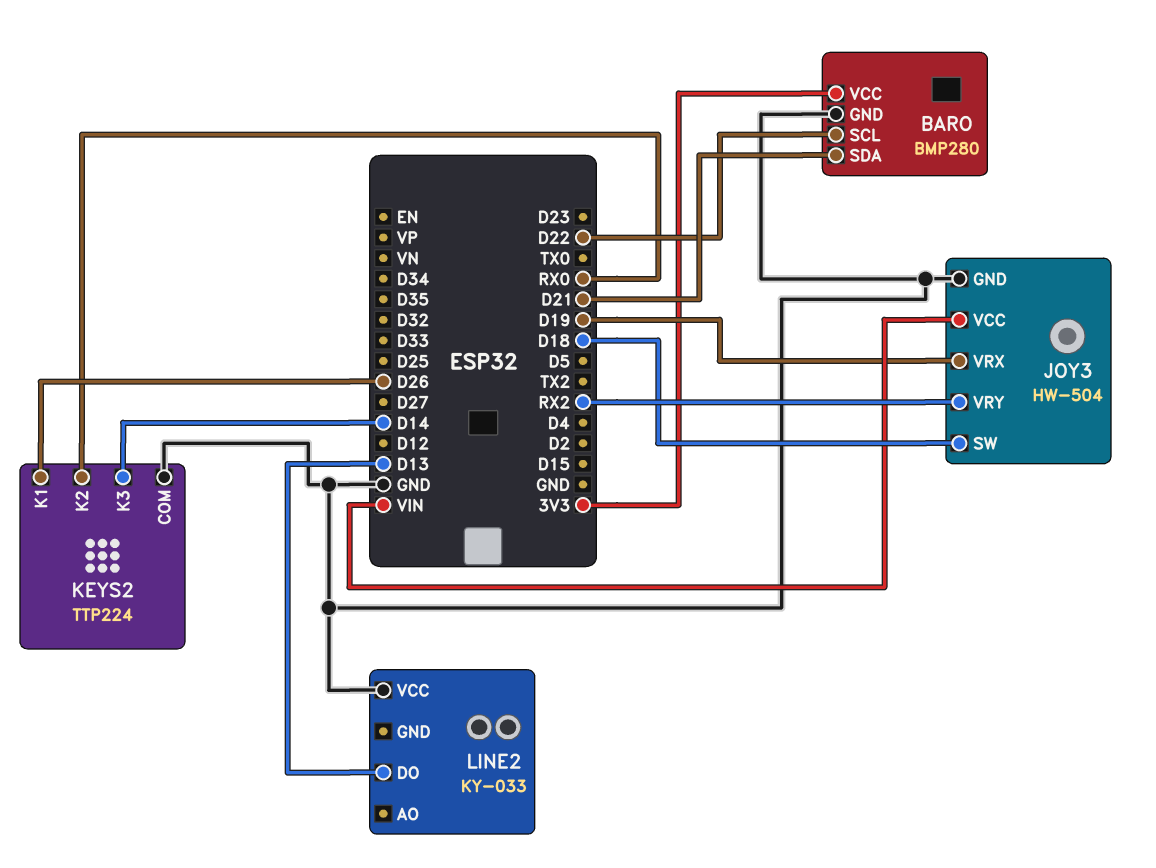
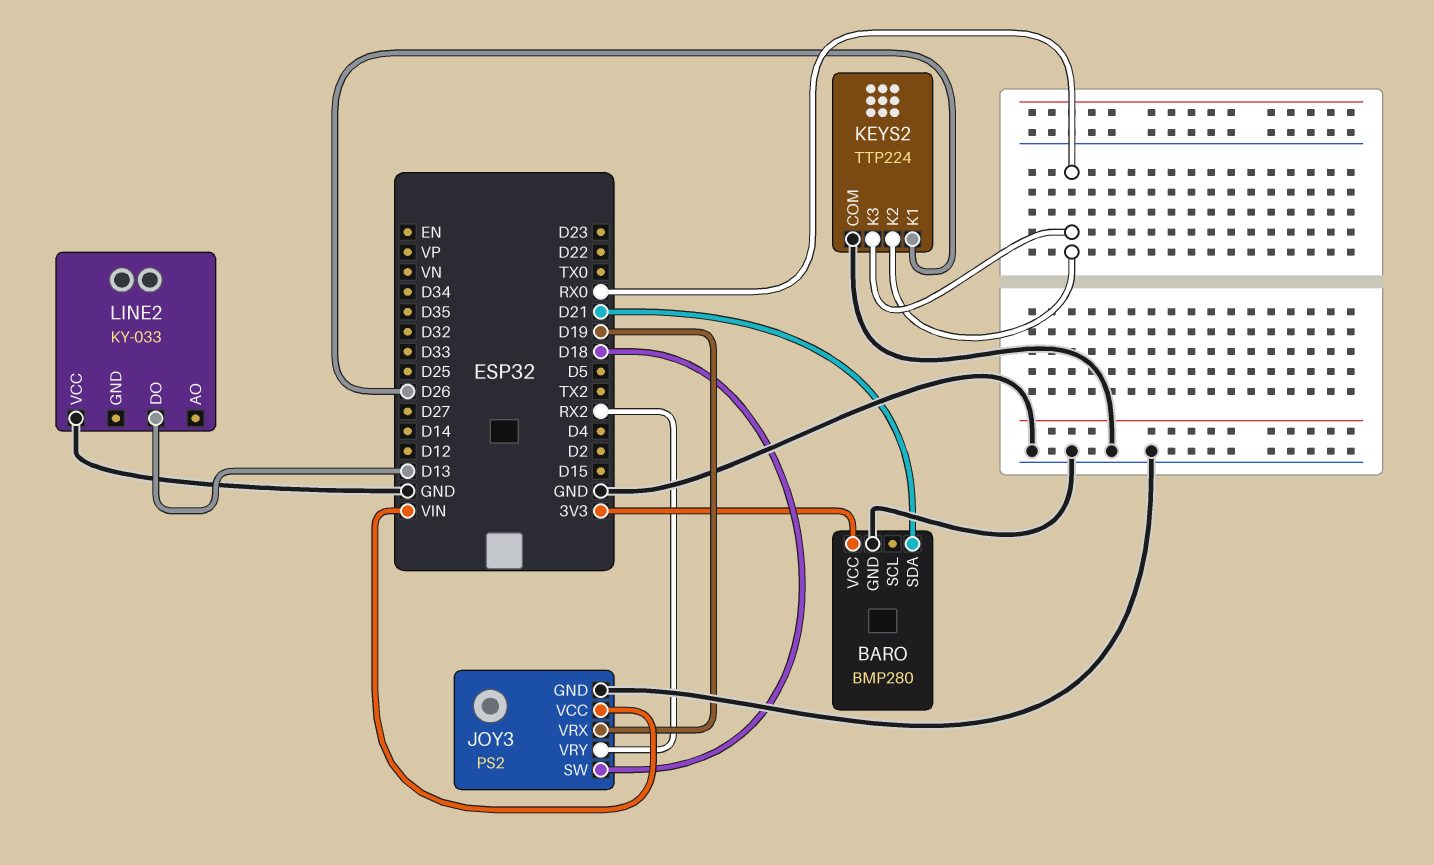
BARO pin SCL: D22 -> none
JOY3: HW-504 -> PS2
KEYS2 pin K3: D14 -> RX0

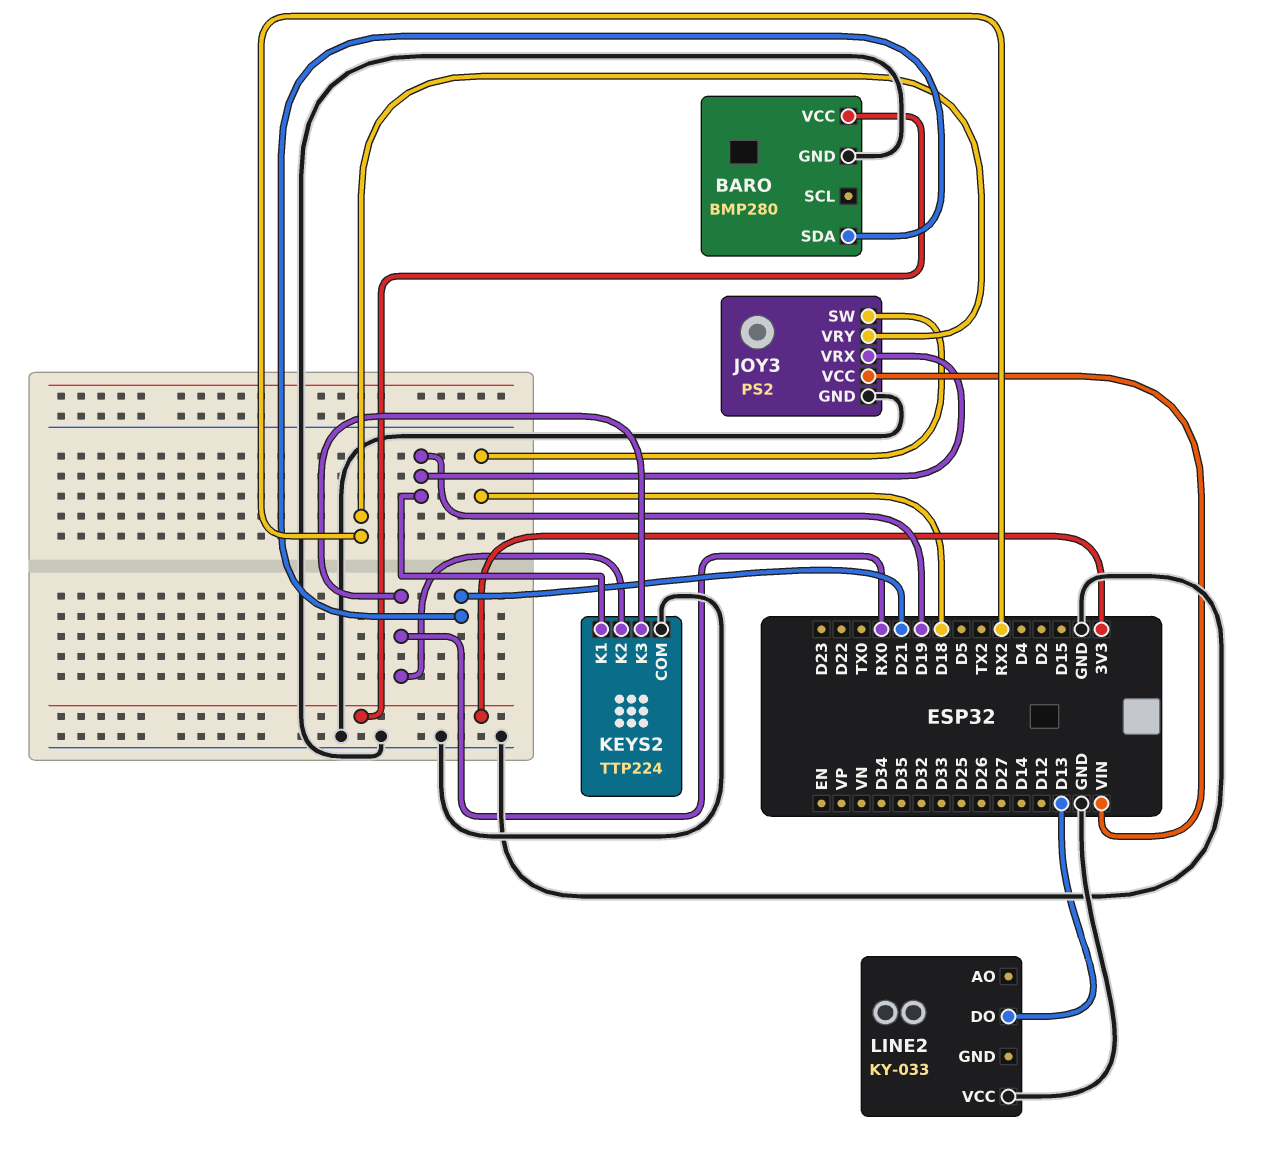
KEYS2 pin K1: D26 -> D19

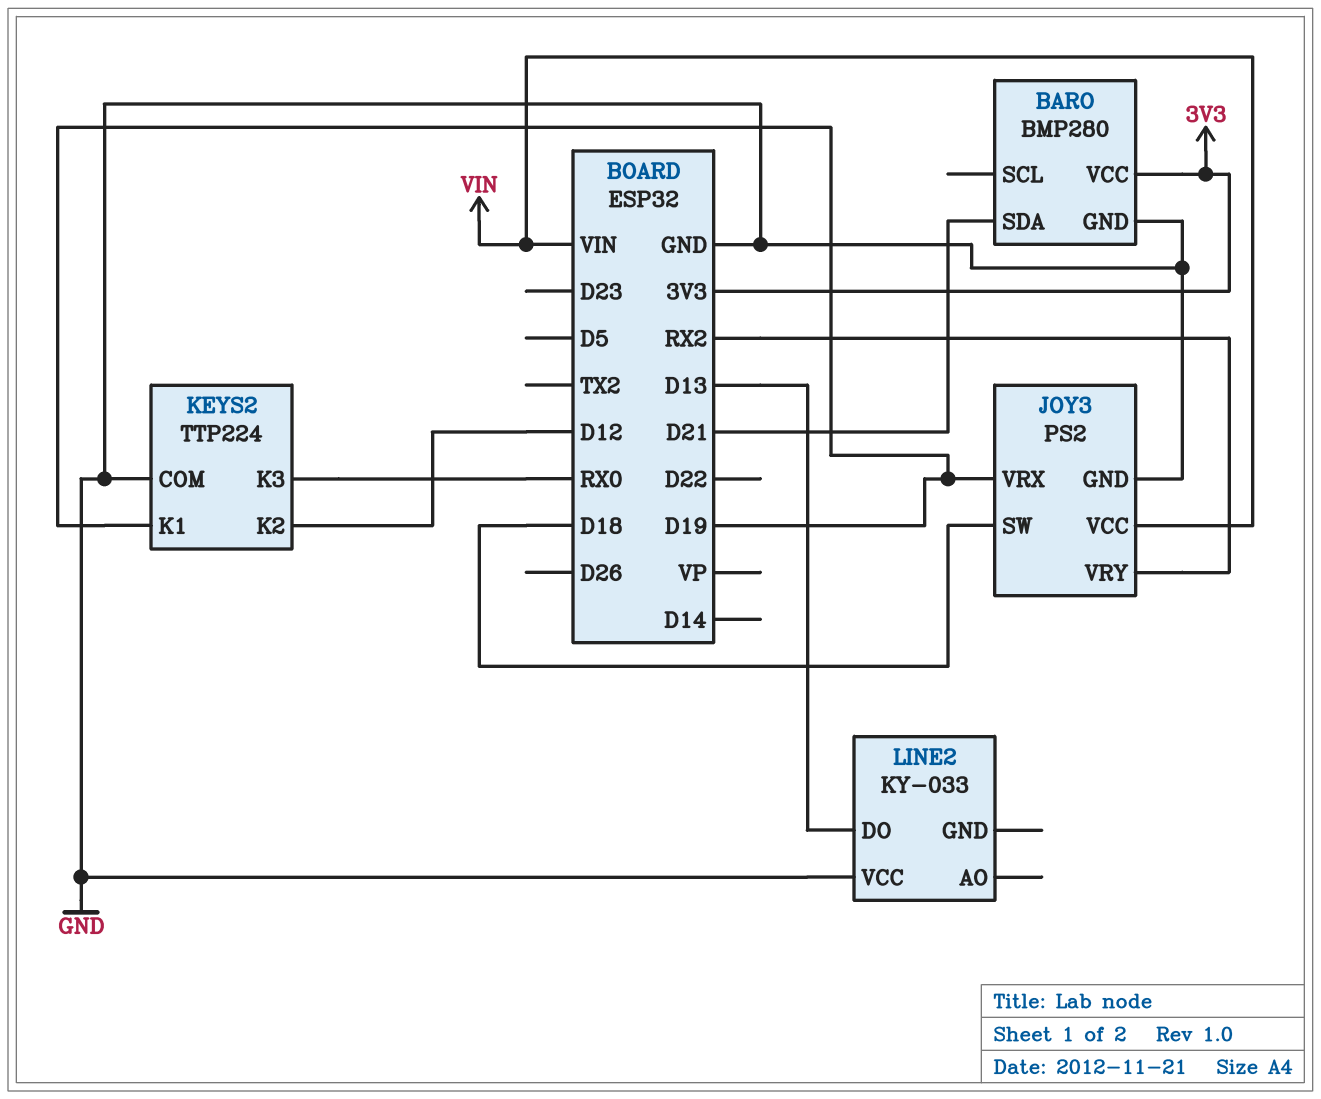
KEYS2 pin K2: RX0 -> D12

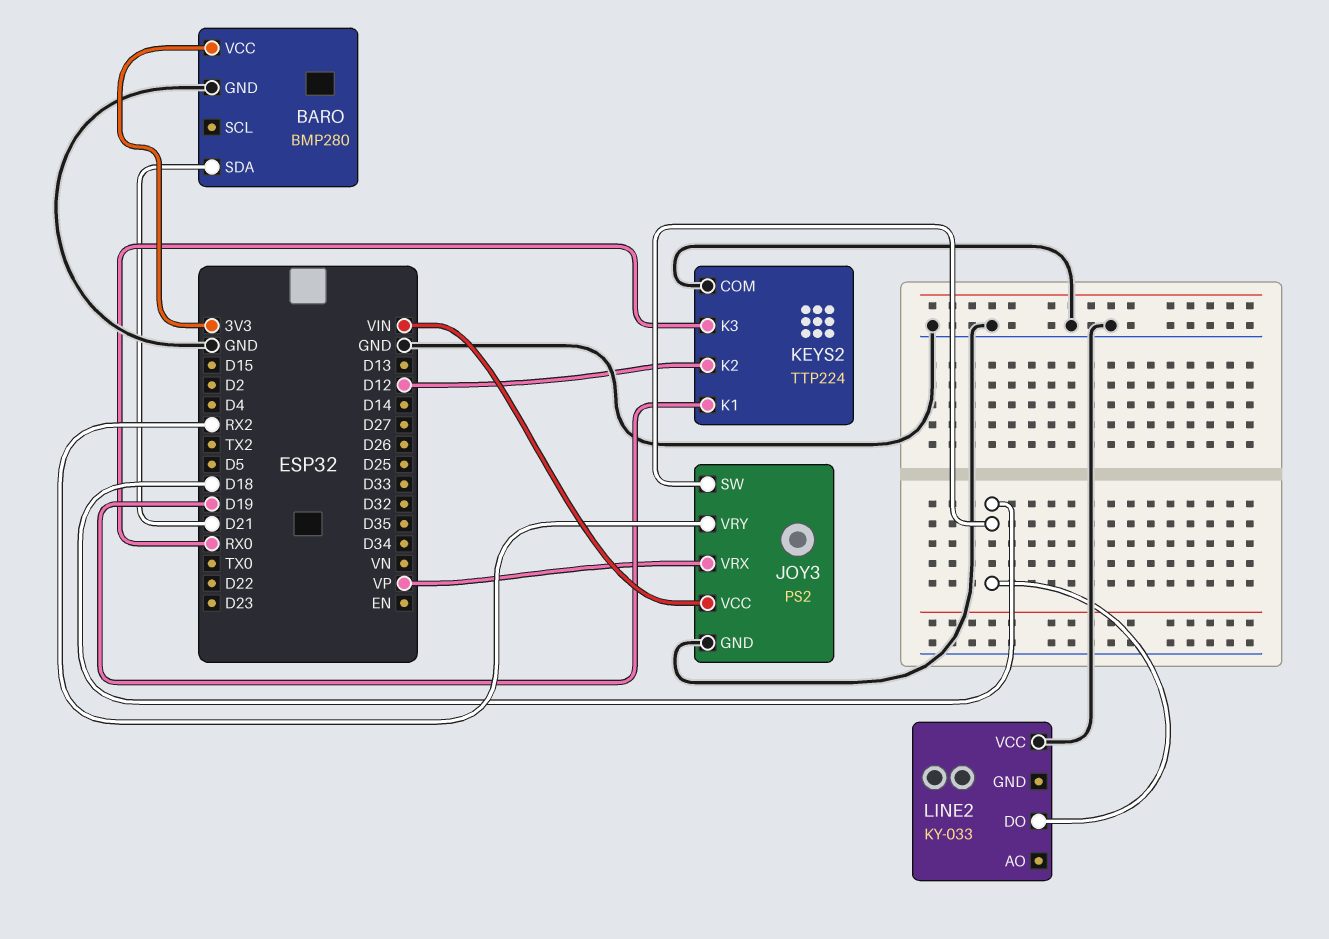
JOY3 pin VRX: D19 -> VP
LINE2 pin DO: D13 -> D18

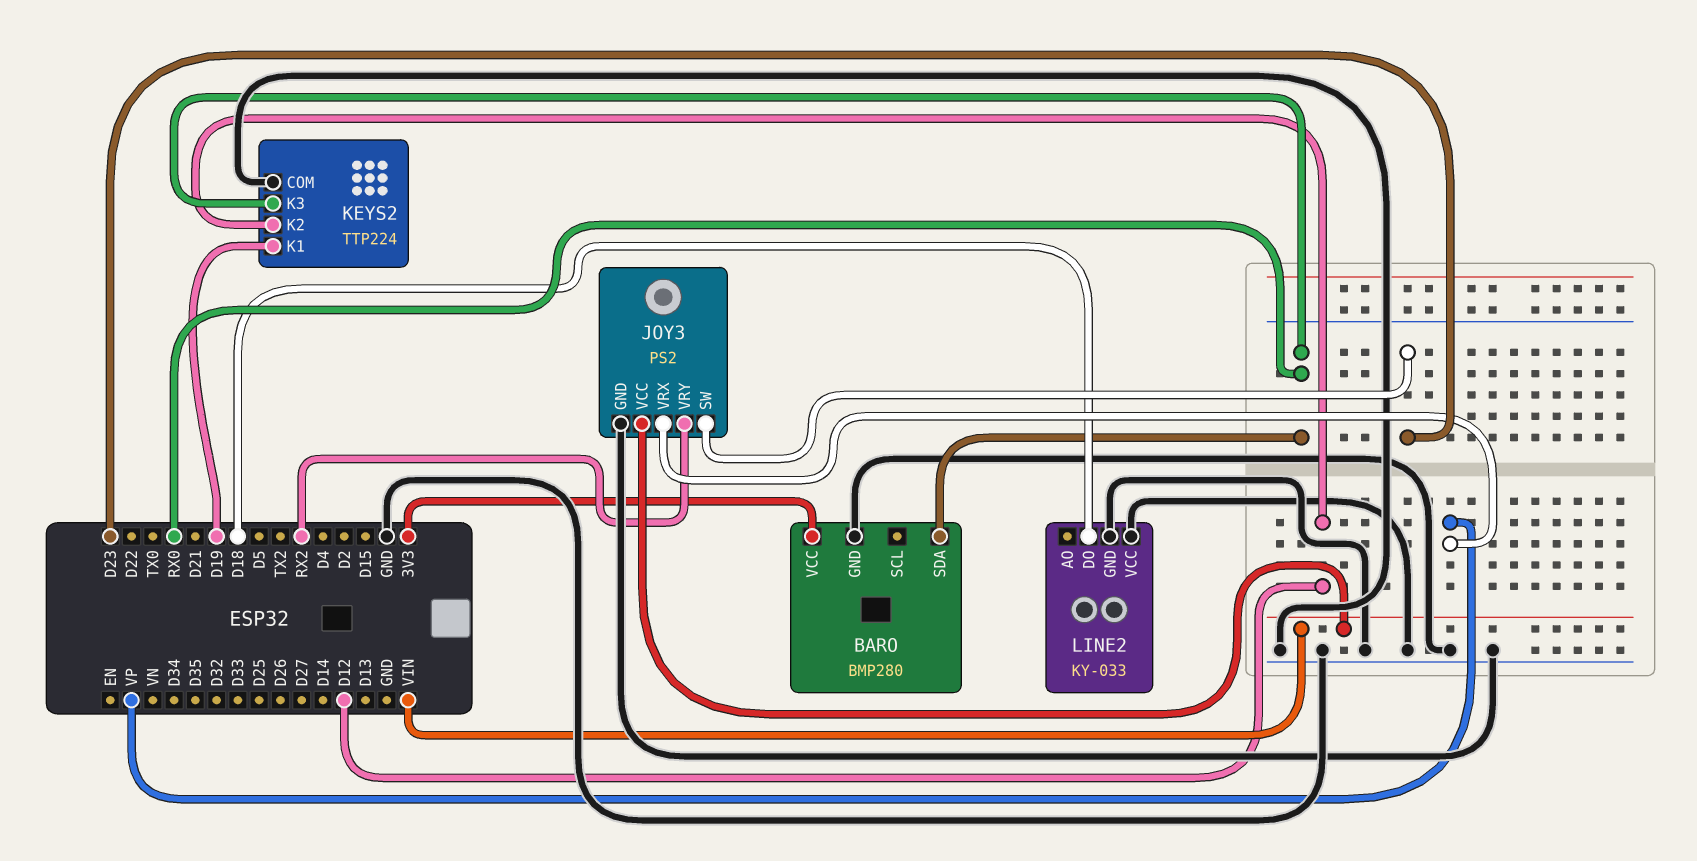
BARO pin SDA: D21 -> RX0
JOY3 pin SW: D18 -> D23
LINE2 pin GND: none -> GND

